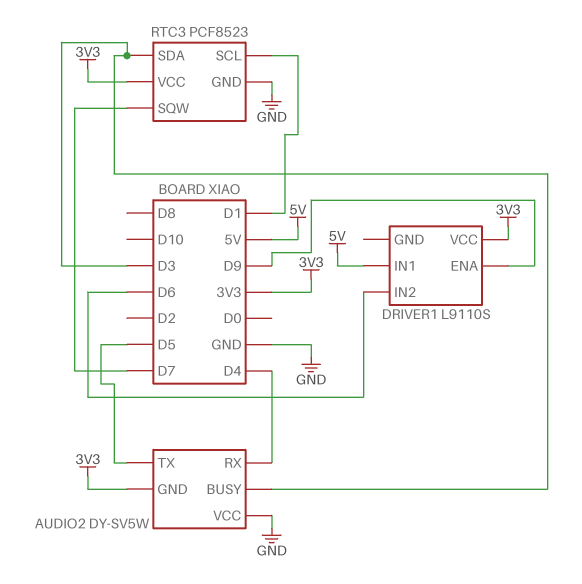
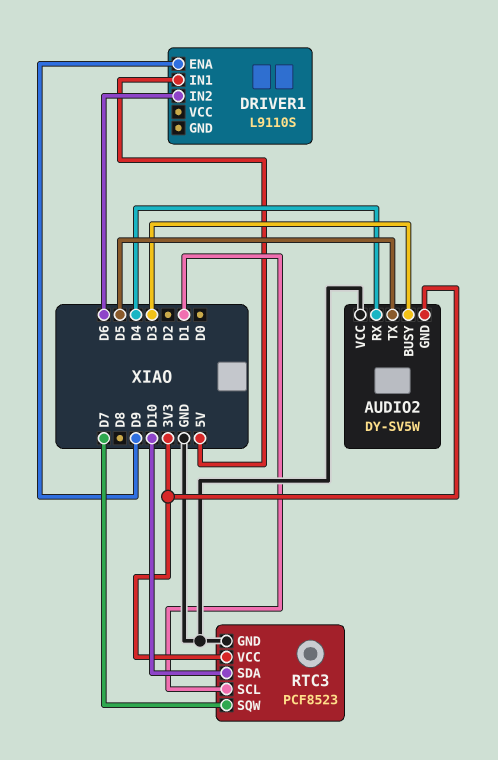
DRIVER1 pin VCC: 3V3 -> none
RTC3 pin SDA: D3 -> D10

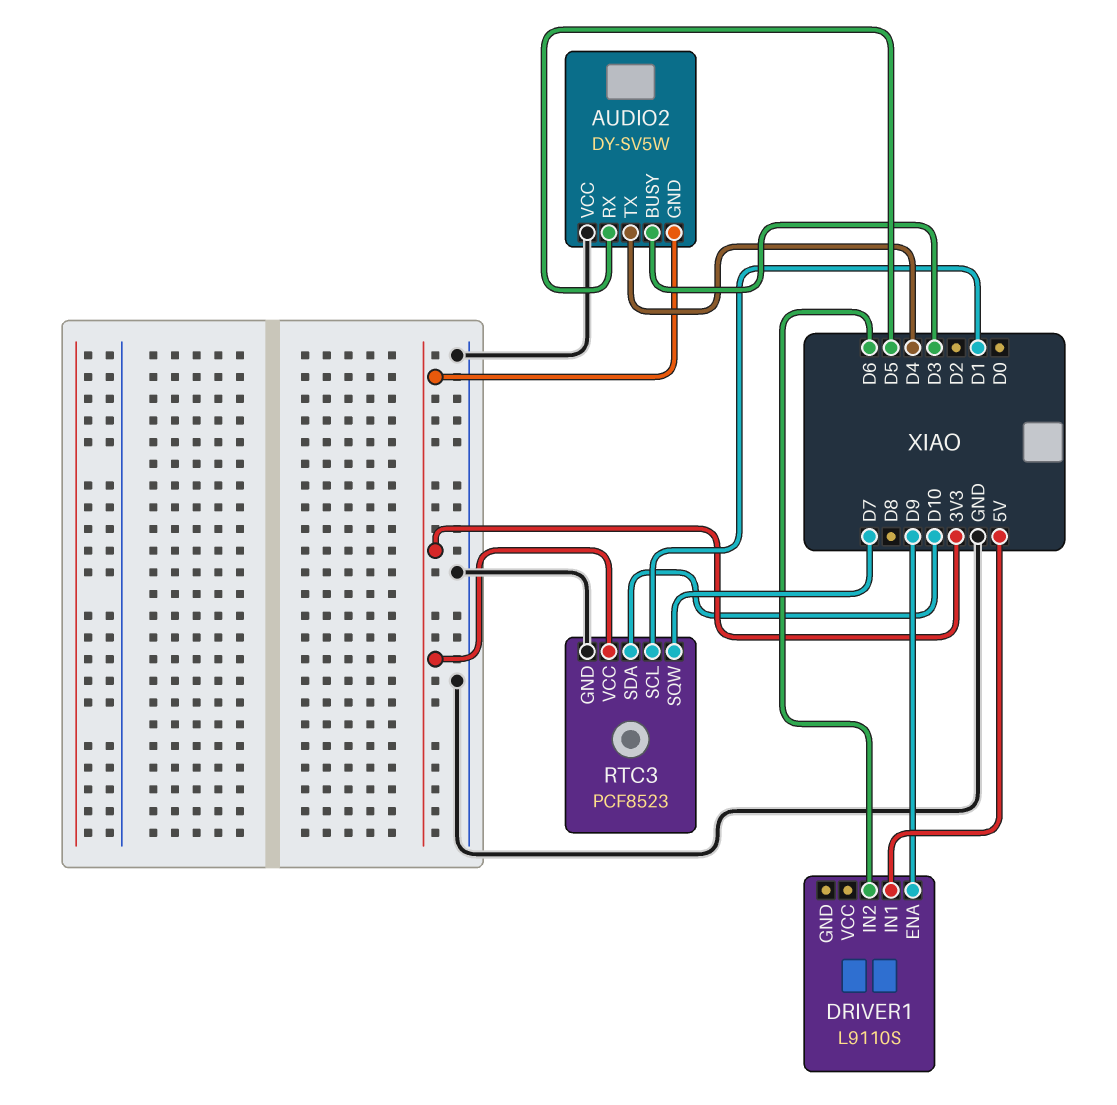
AUDIO2 pin RX: D4 -> D5
AUDIO2 pin TX: D5 -> D4

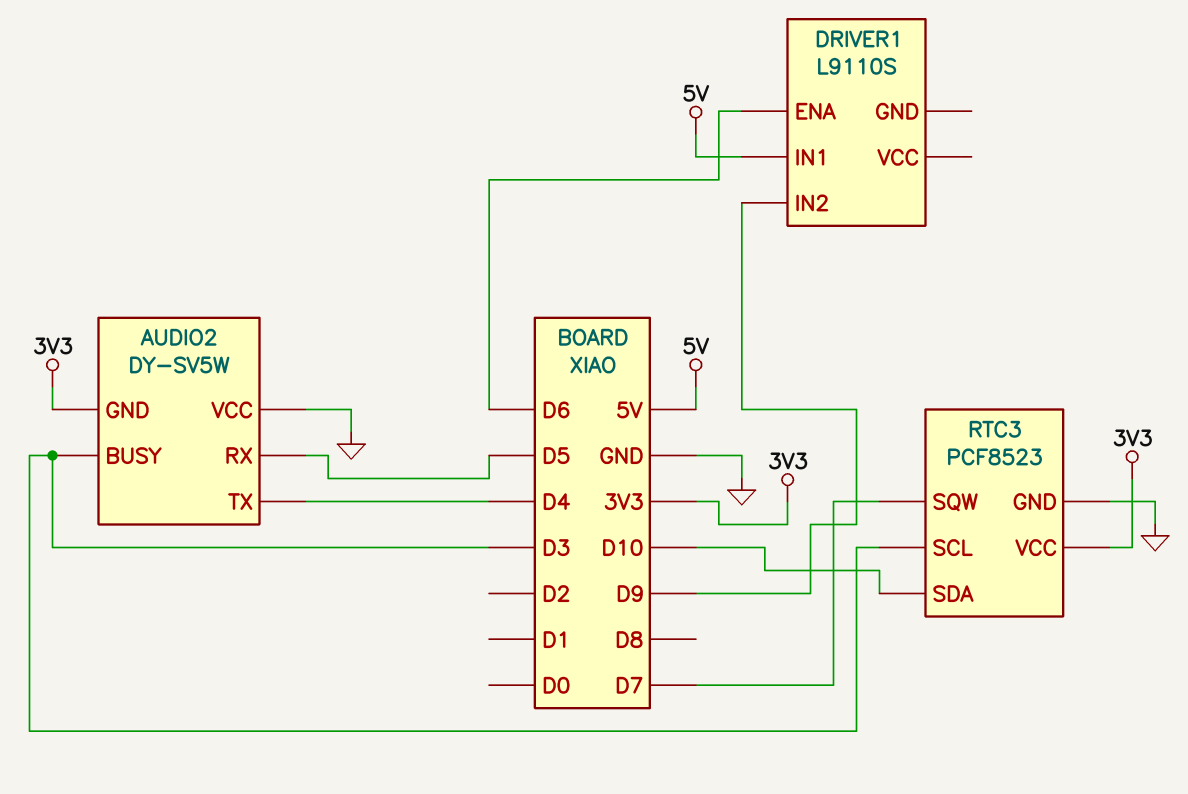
DRIVER1 pin ENA: D9 -> D6
DRIVER1 pin IN2: D6 -> D9
RTC3 pin SCL: D1 -> D3

